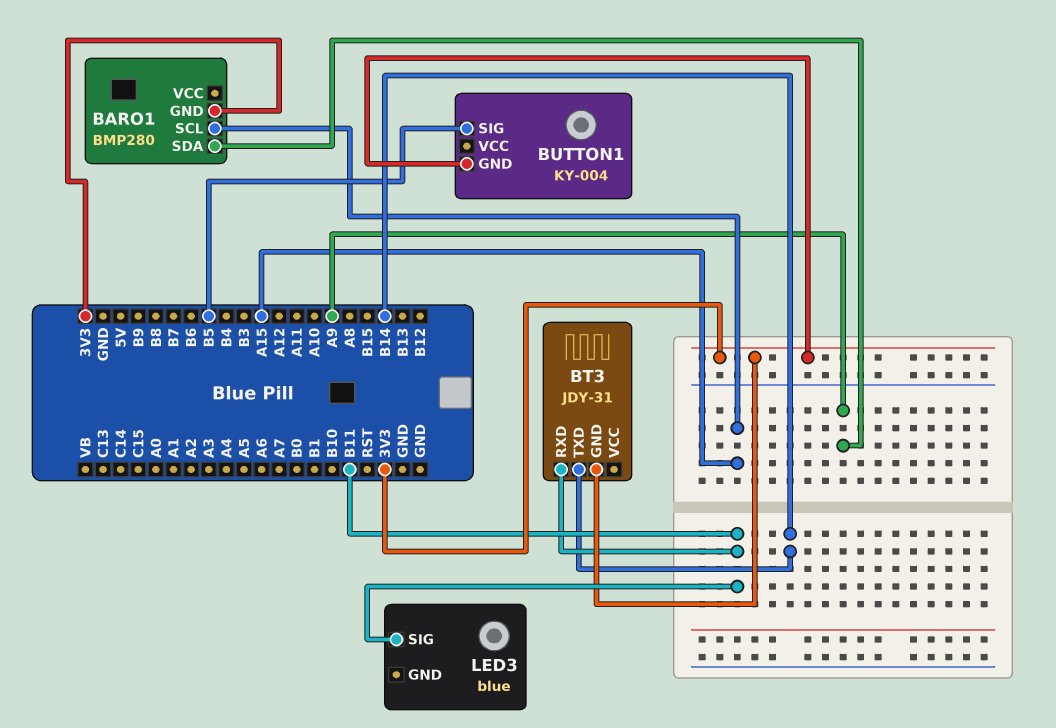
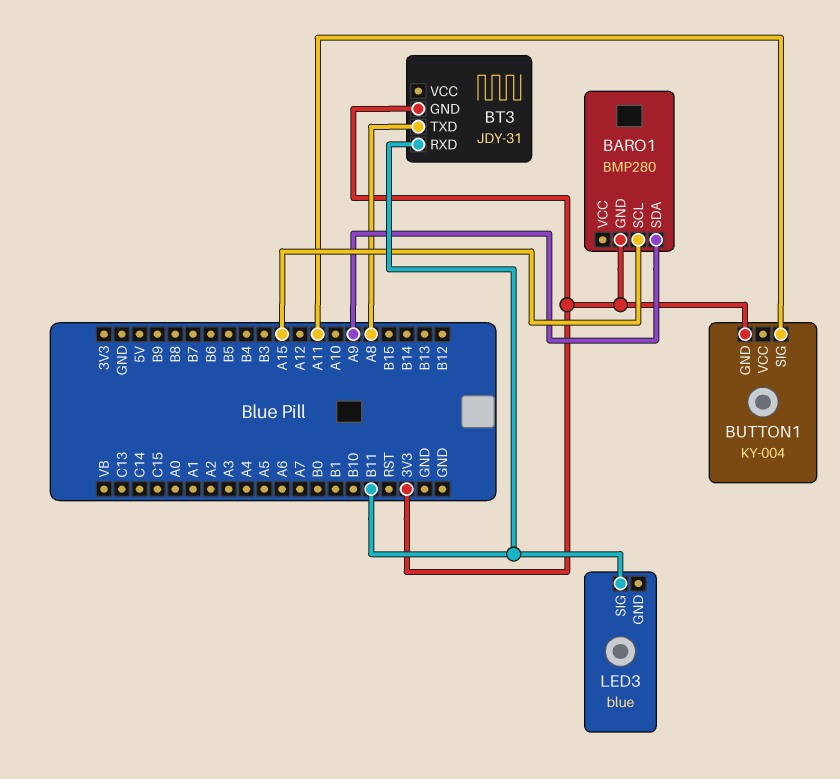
BT3 pin TXD: B14 -> A8
BUTTON1 pin SIG: B5 -> A11

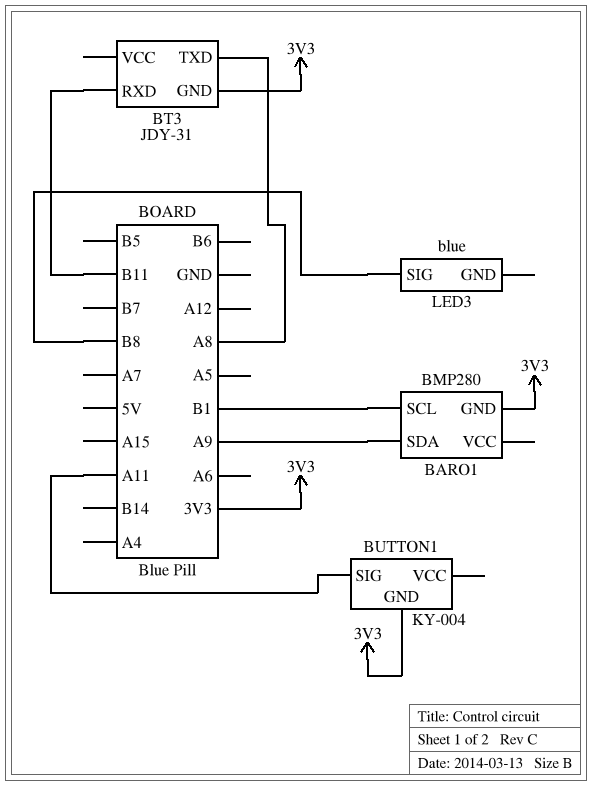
BARO1 pin SCL: A15 -> B1
LED3 pin SIG: B11 -> B8

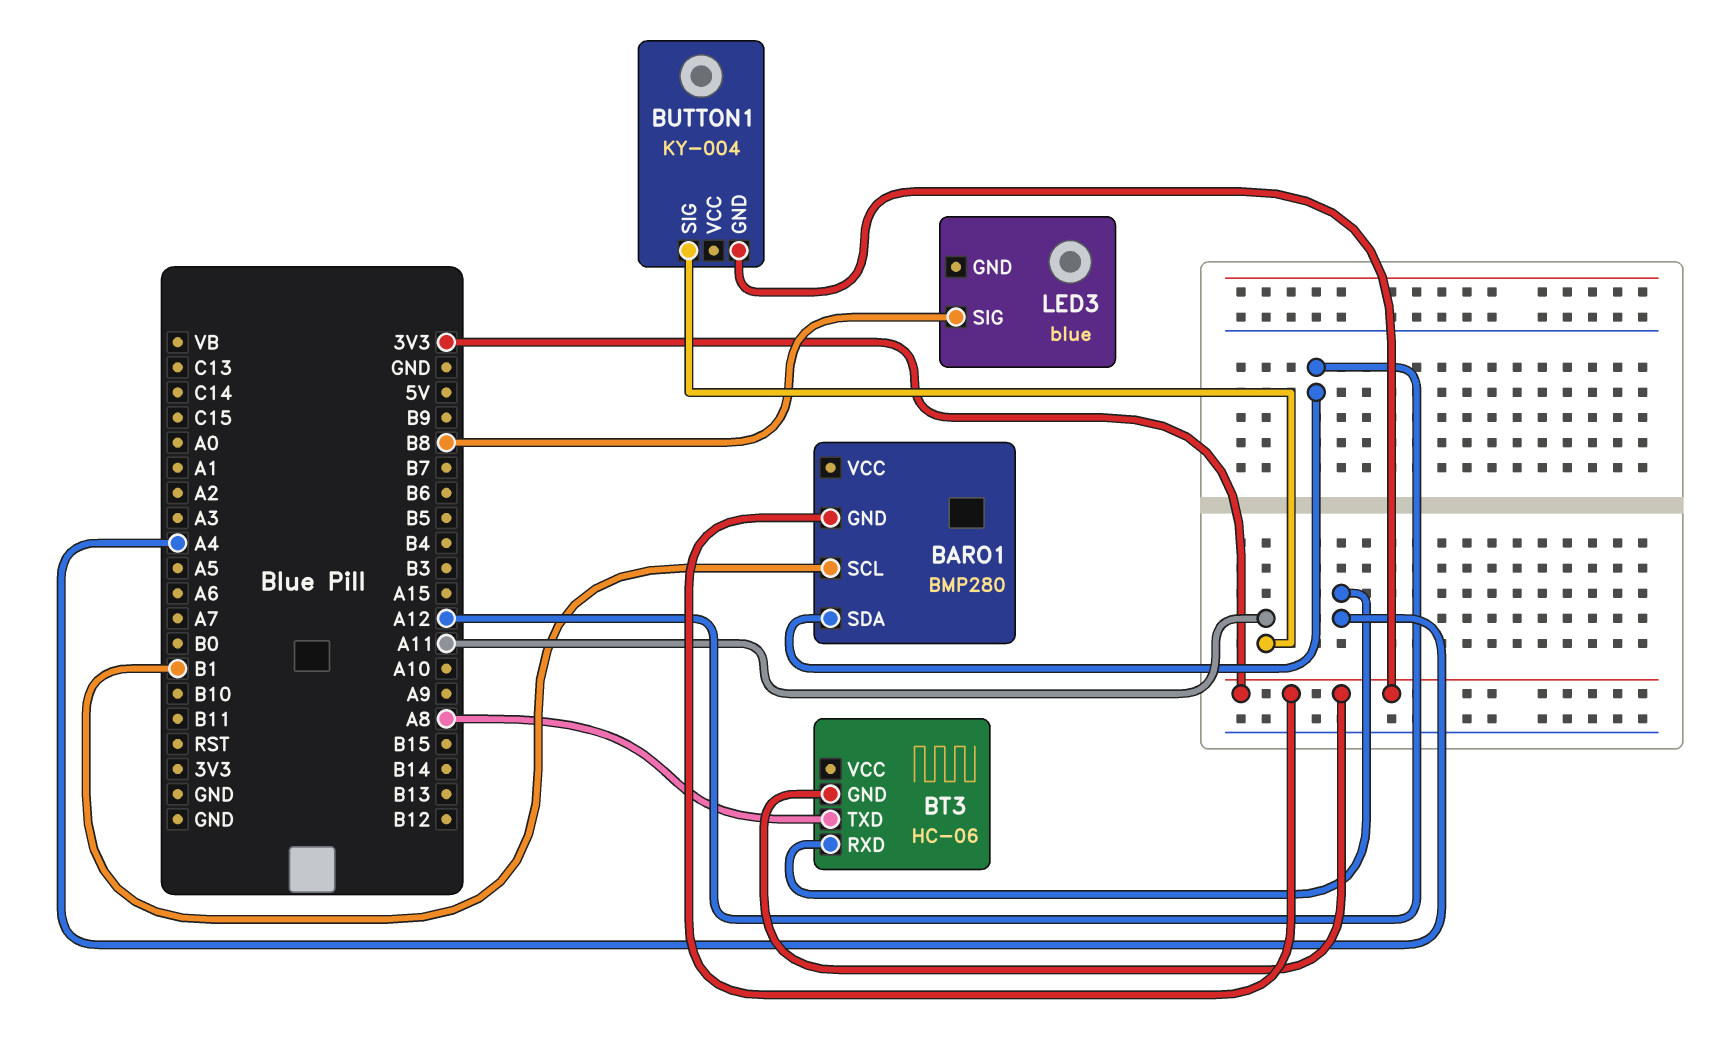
BARO1 pin SDA: A9 -> A12
BT3: JDY-31 -> HC-06
BT3 pin RXD: B11 -> A4

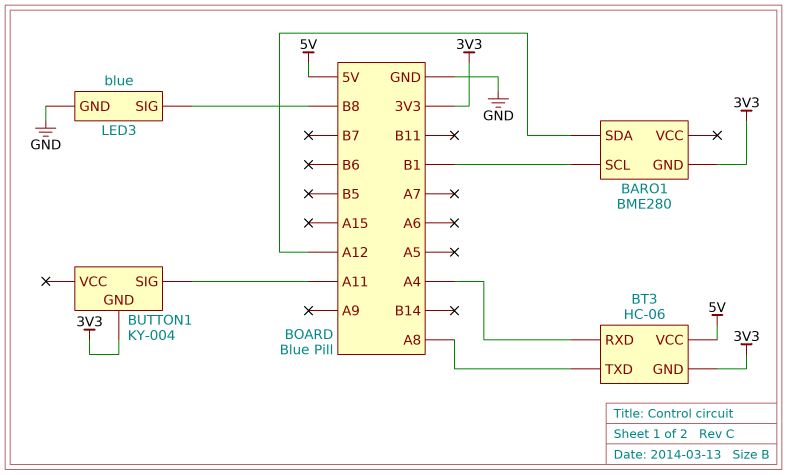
BARO1: BMP280 -> BME280
BT3 pin VCC: none -> 5V
LED3 pin GND: none -> GND

